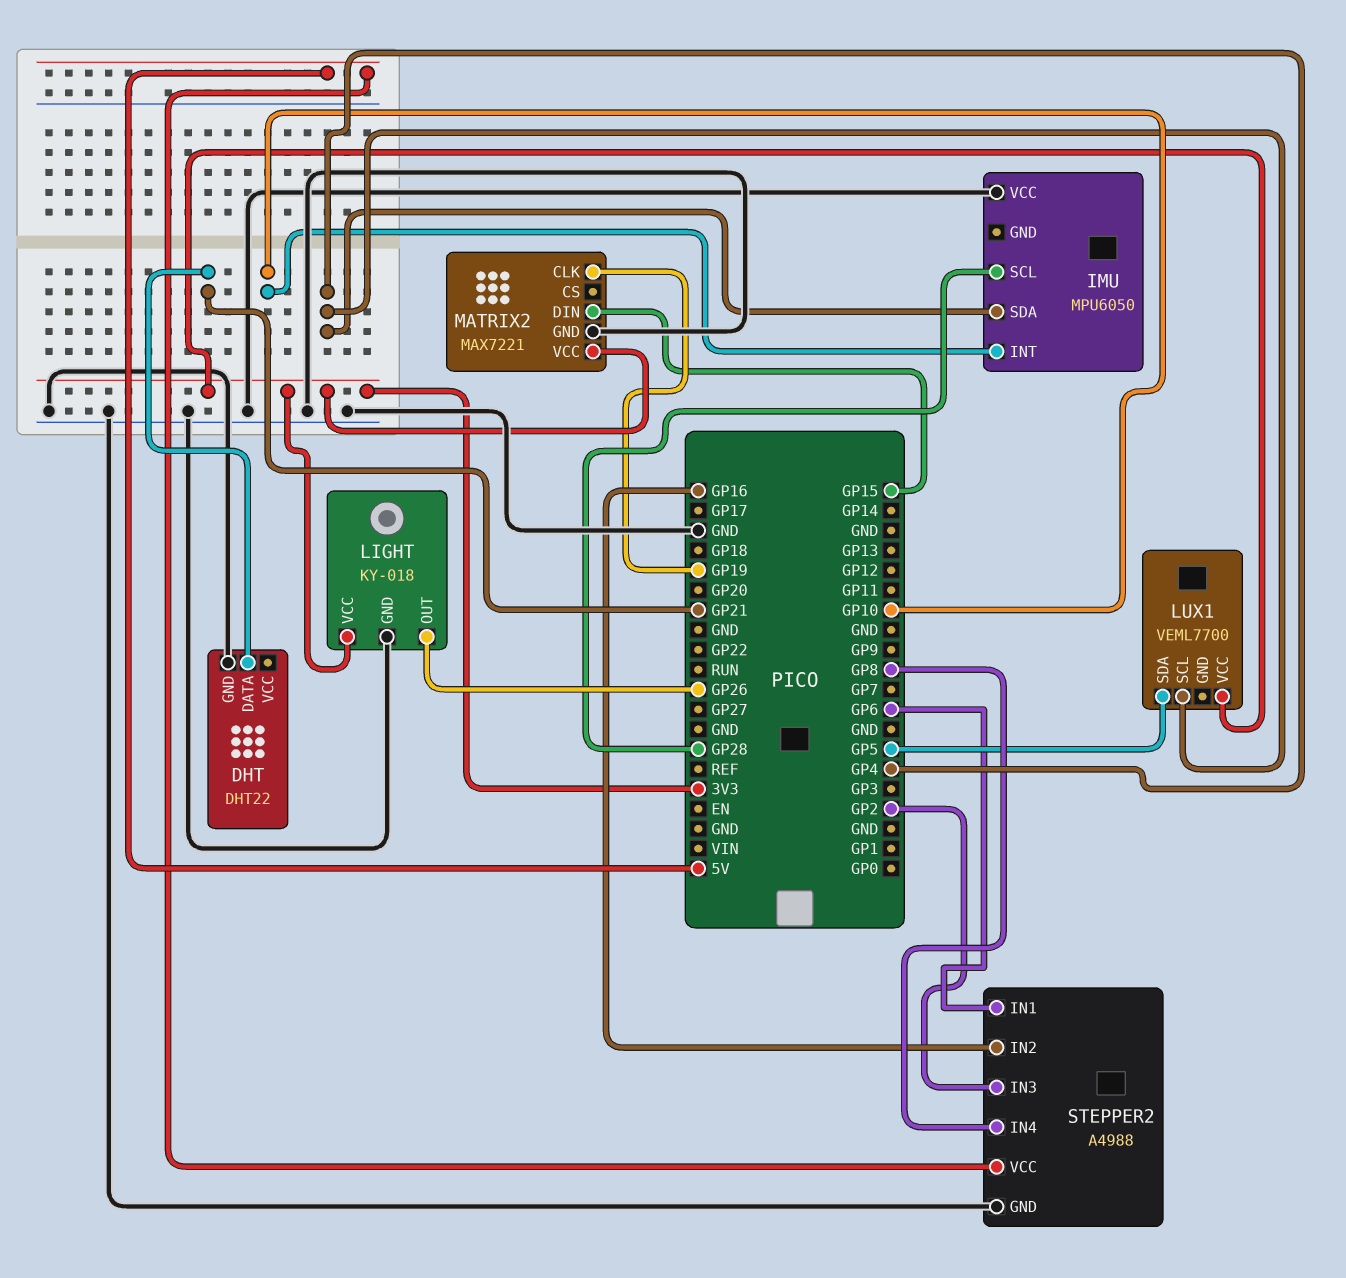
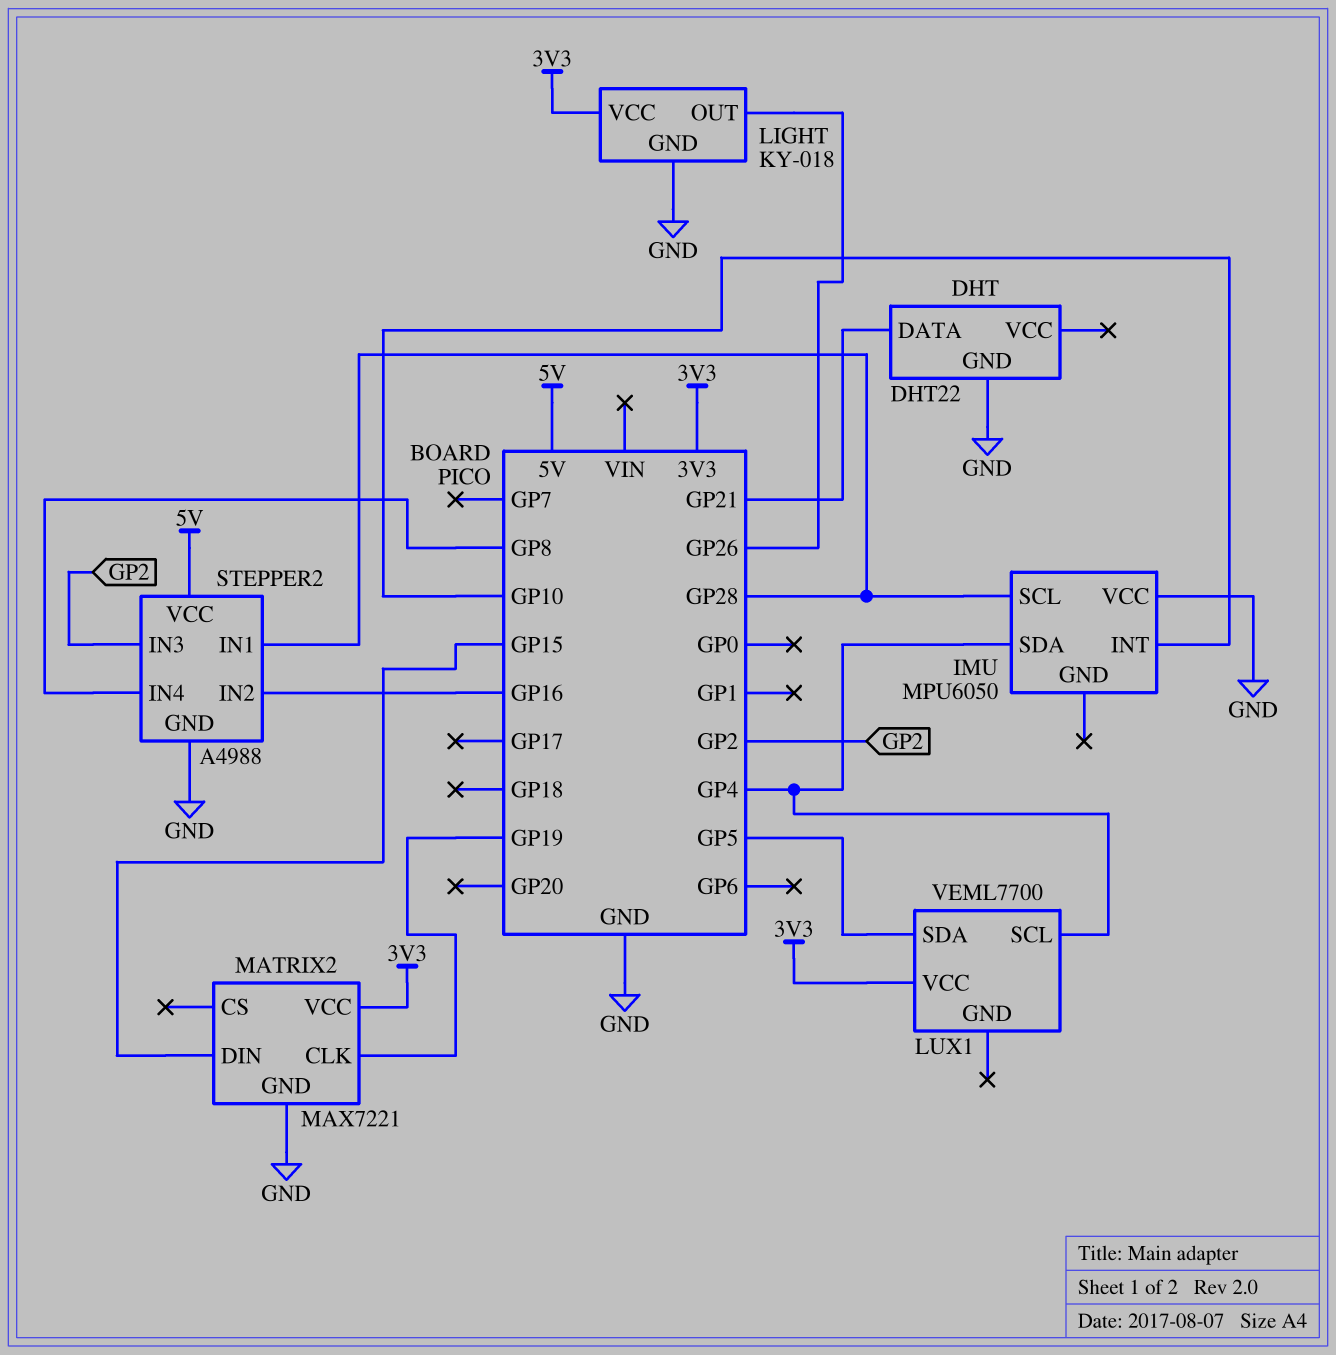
STEPPER2 pin IN1: GP6 -> GP28

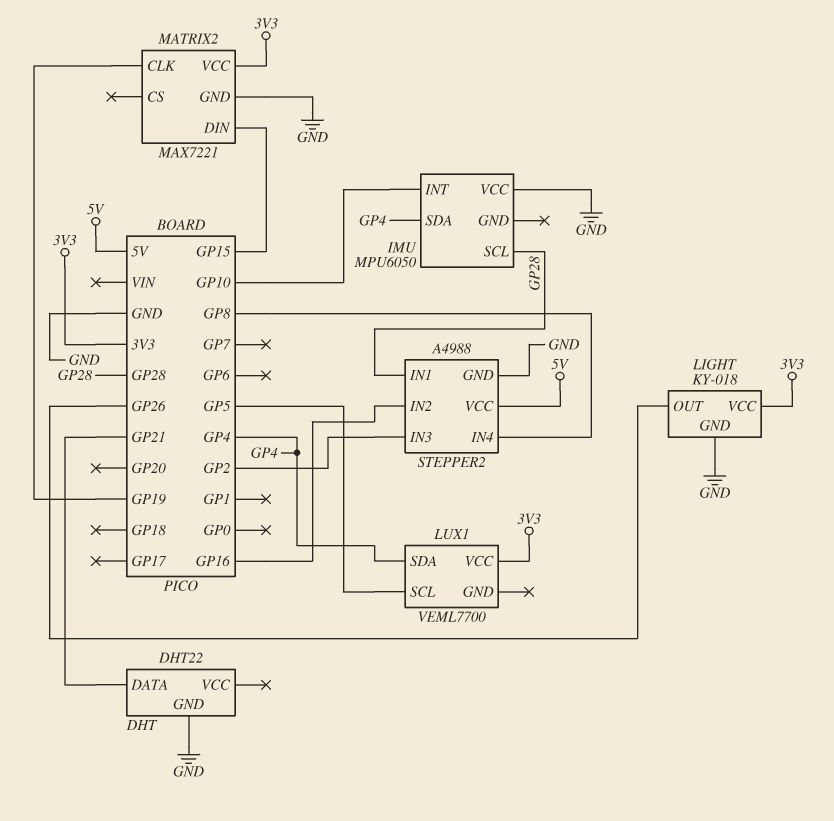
LUX1 pin SCL: GP4 -> GP5
LUX1 pin SDA: GP5 -> GP4

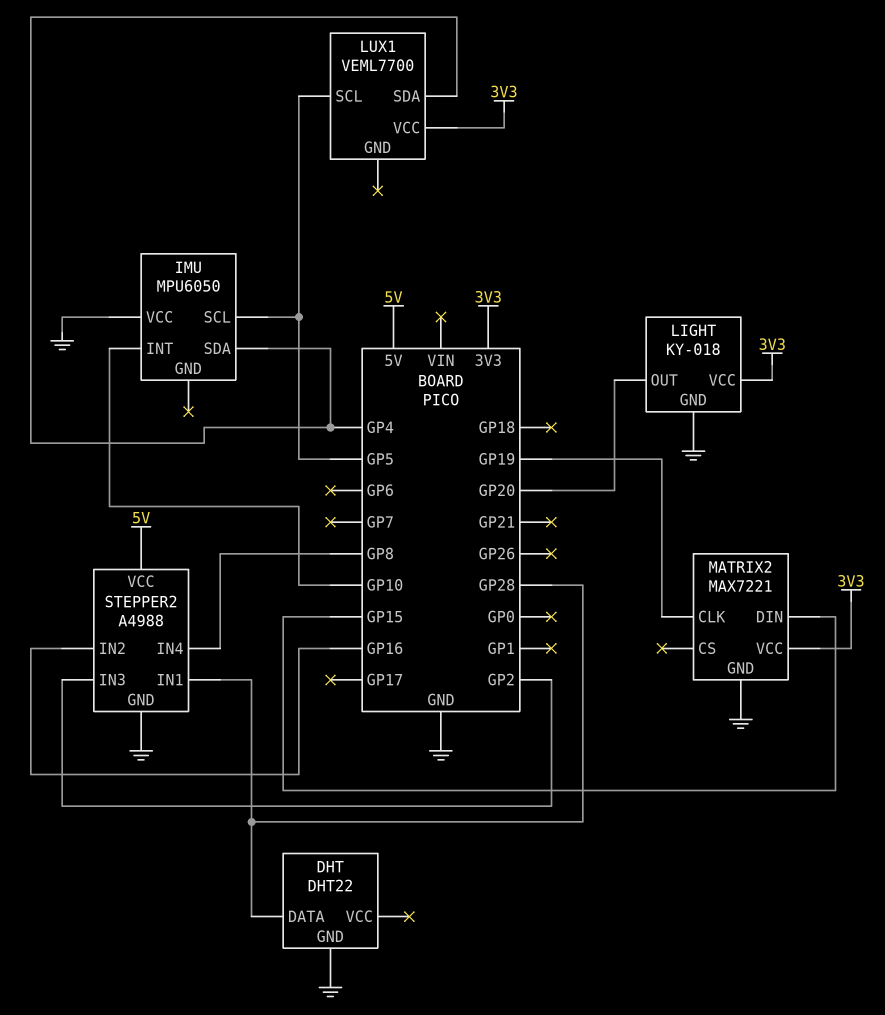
DHT pin DATA: GP21 -> GP28
IMU pin SCL: GP28 -> GP5
LIGHT pin OUT: GP26 -> GP20

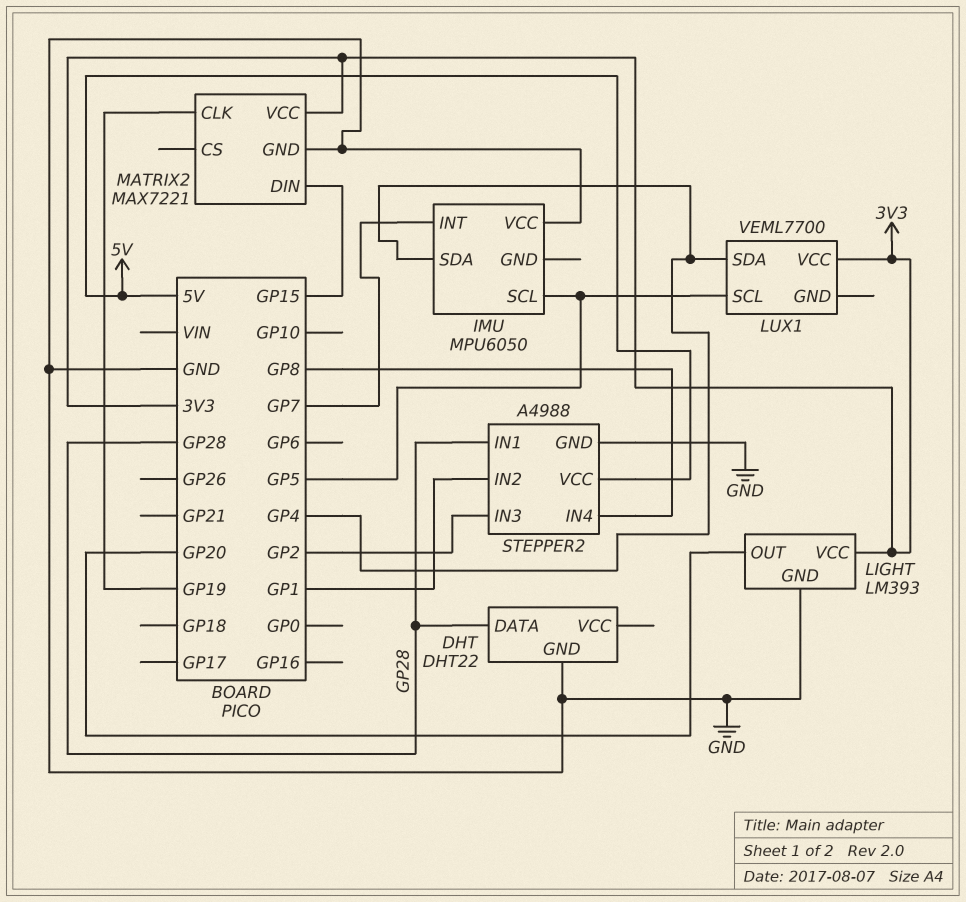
IMU pin INT: GP10 -> GP7
LIGHT: KY-018 -> LM393
STEPPER2 pin IN2: GP16 -> GP1

